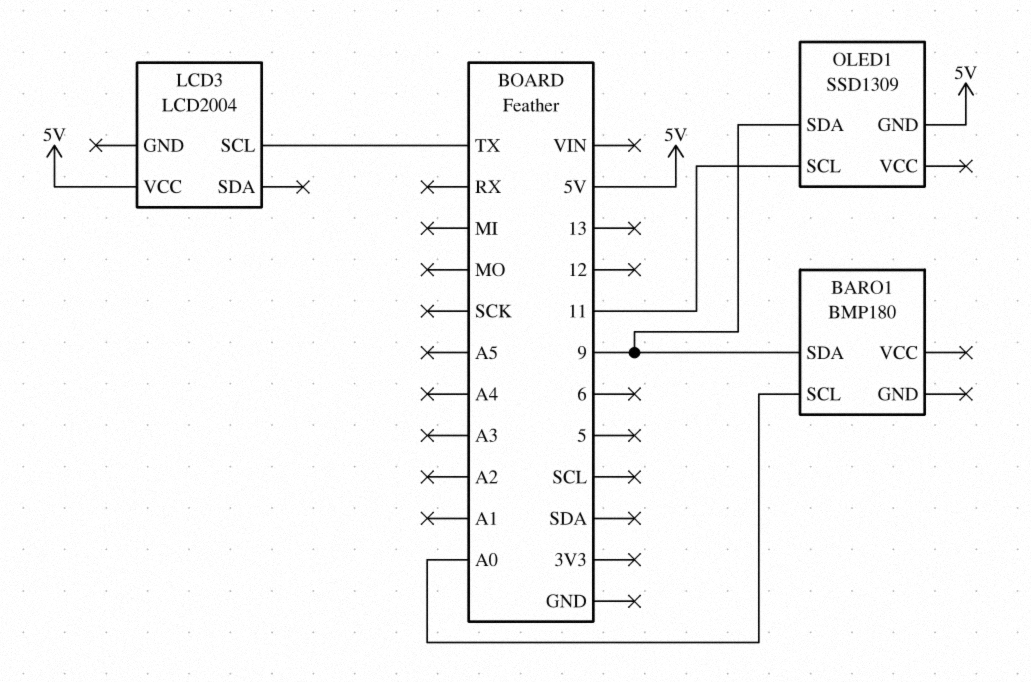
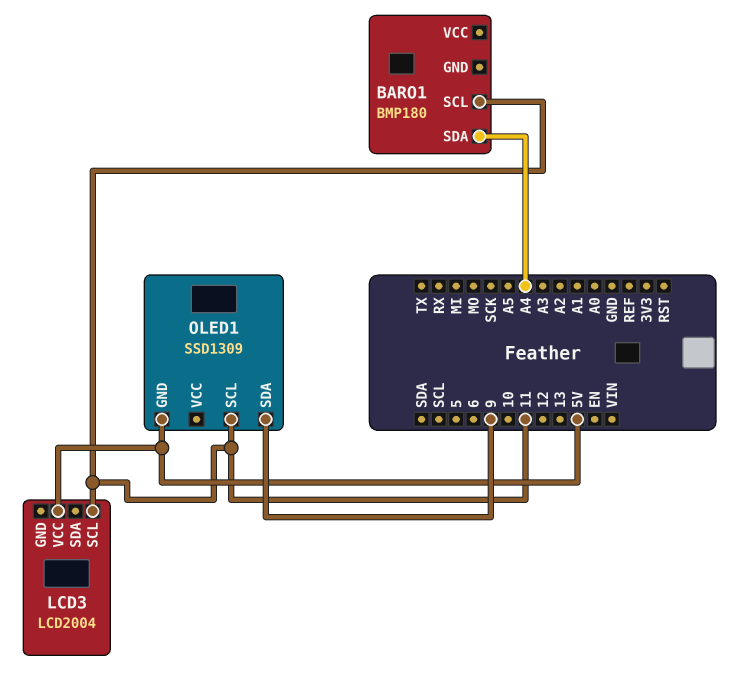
BARO1 pin SCL: A0 -> 11
BARO1 pin SDA: 9 -> A4
LCD3 pin SCL: TX -> 11

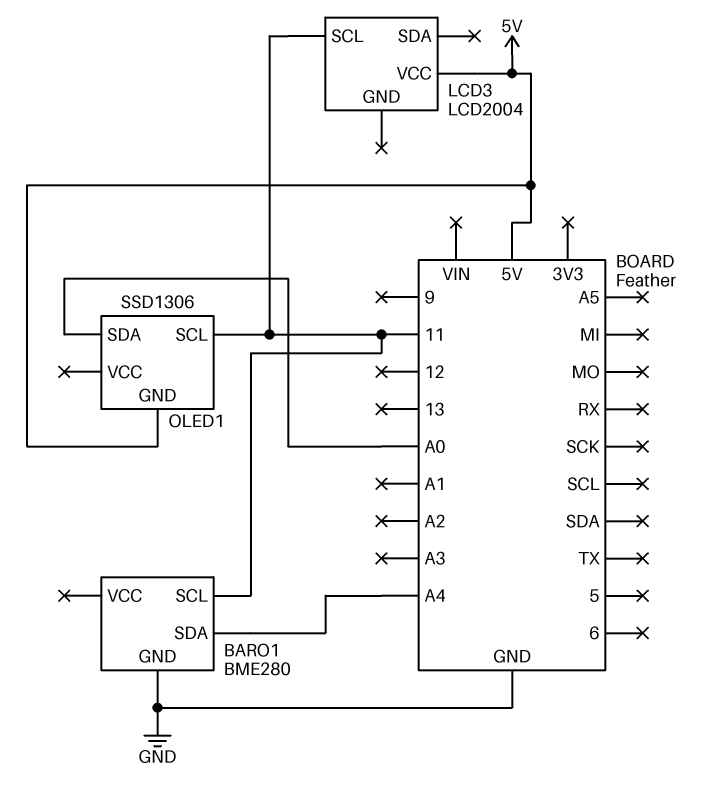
BARO1: BMP180 -> BME280
BARO1 pin GND: none -> GND
OLED1: SSD1309 -> SSD1306
OLED1 pin SDA: 9 -> A0

